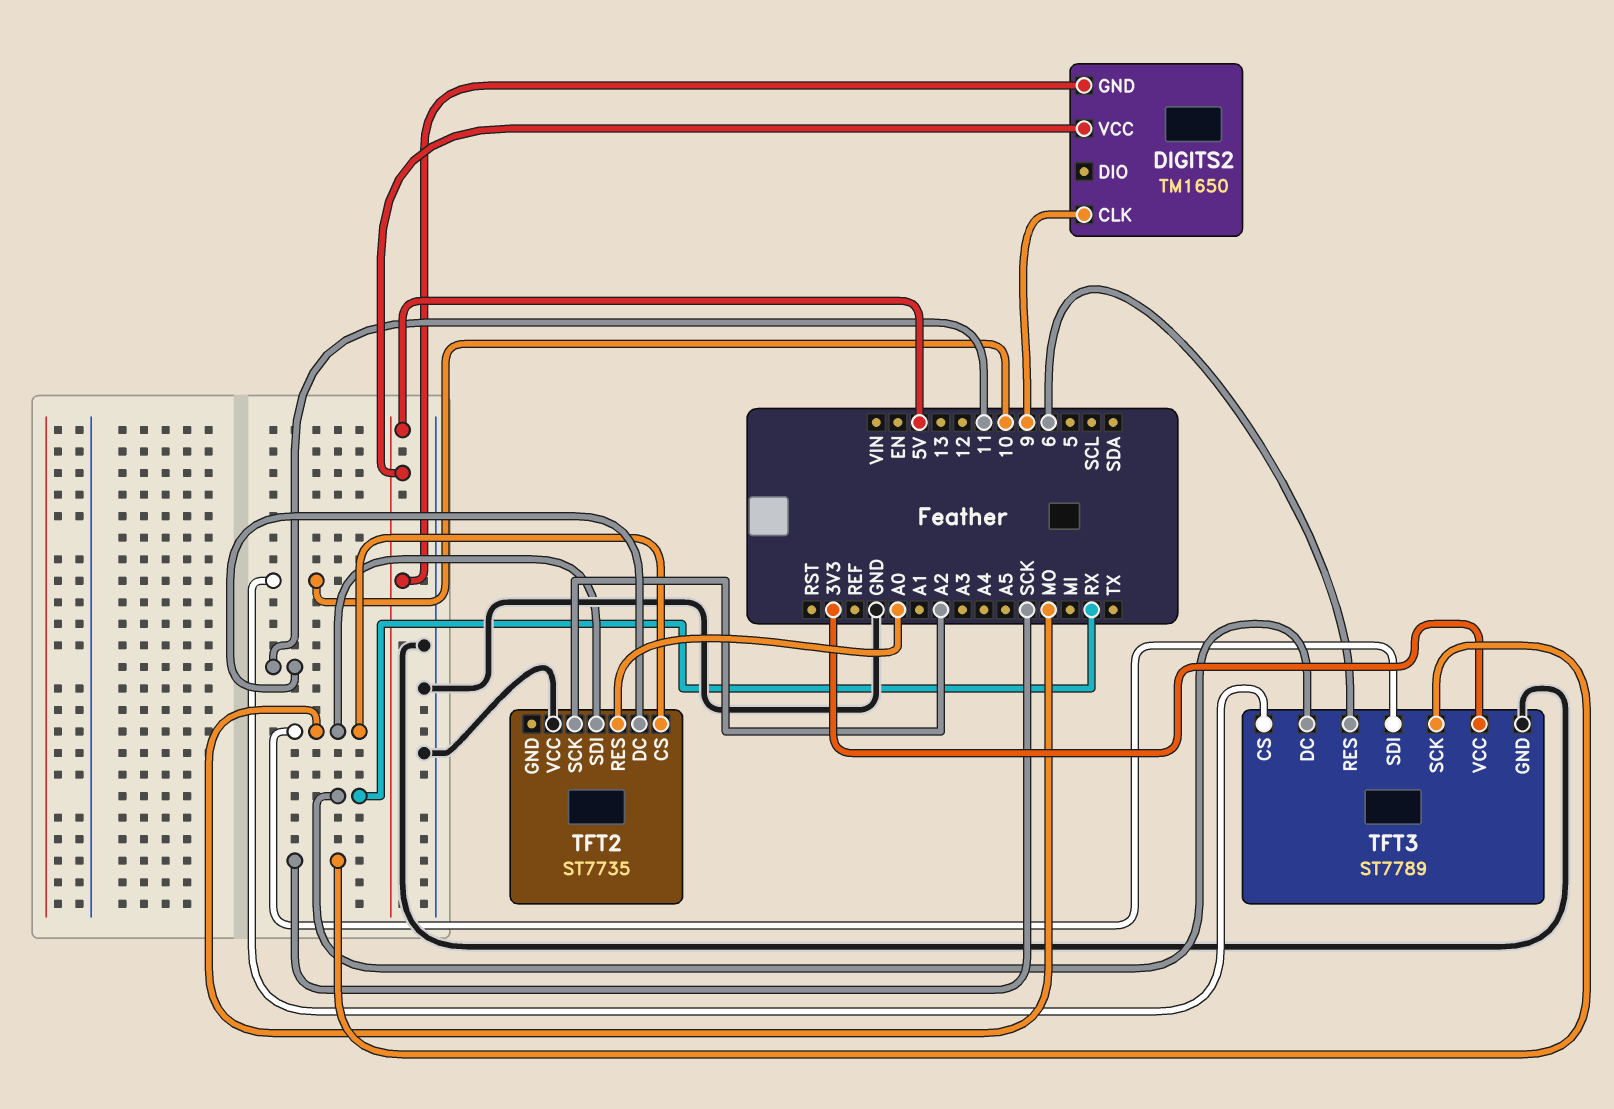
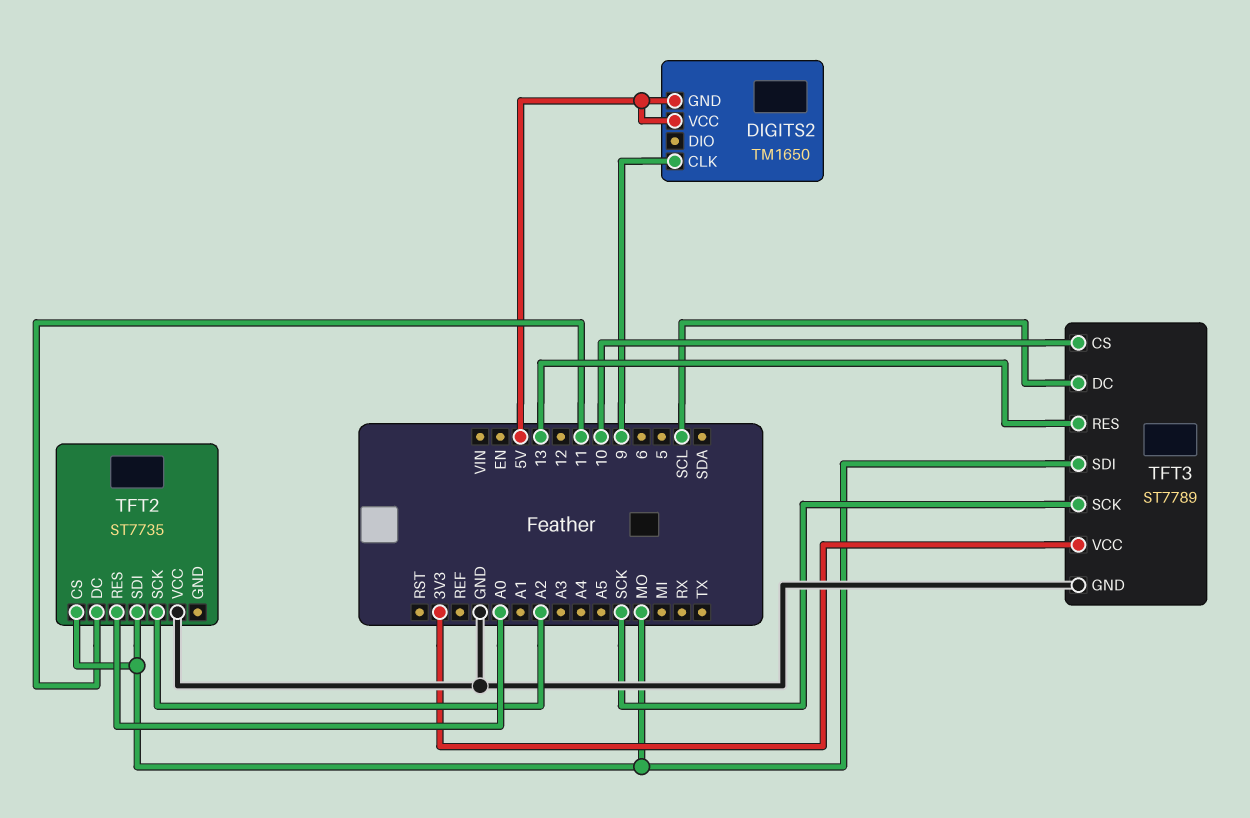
TFT3 pin DC: RX -> SCL
TFT3 pin RES: 6 -> 13

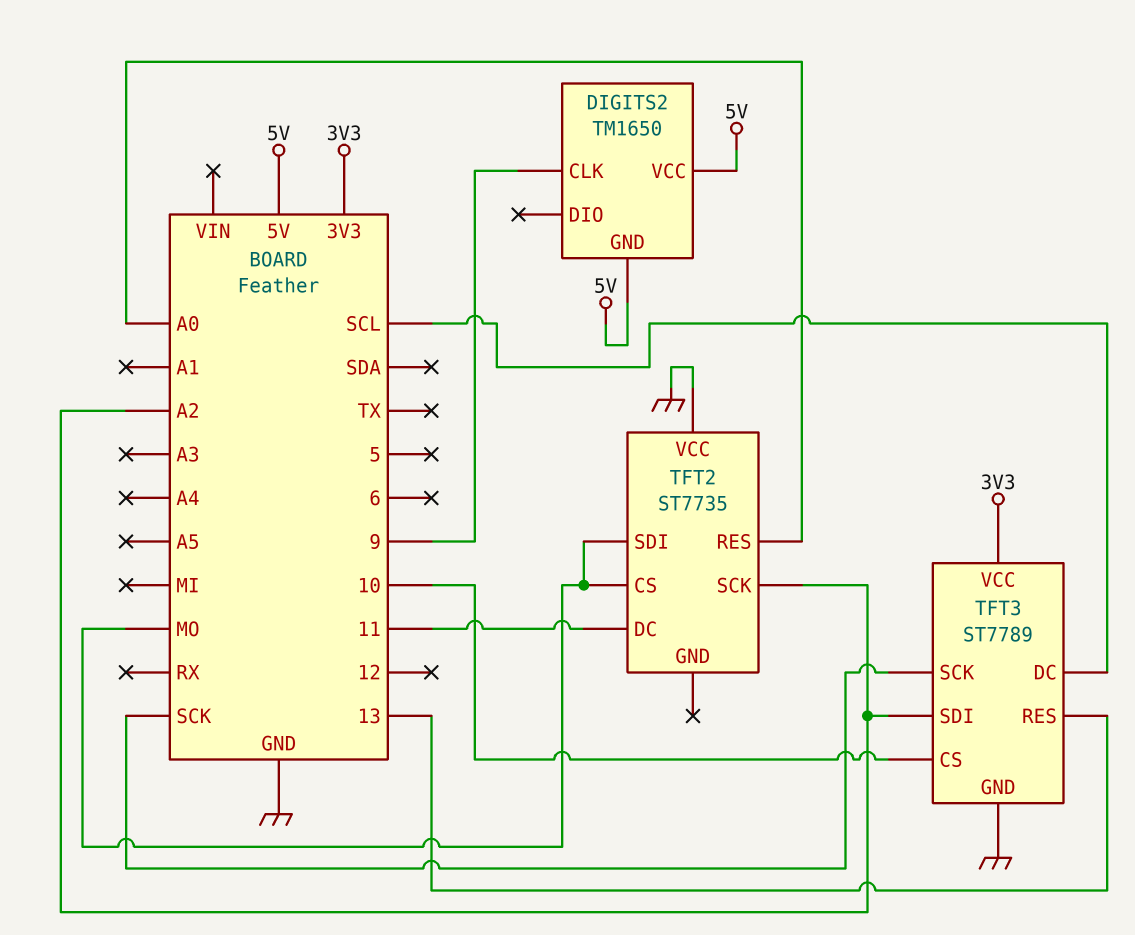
TFT3 pin SDI: MO -> A2

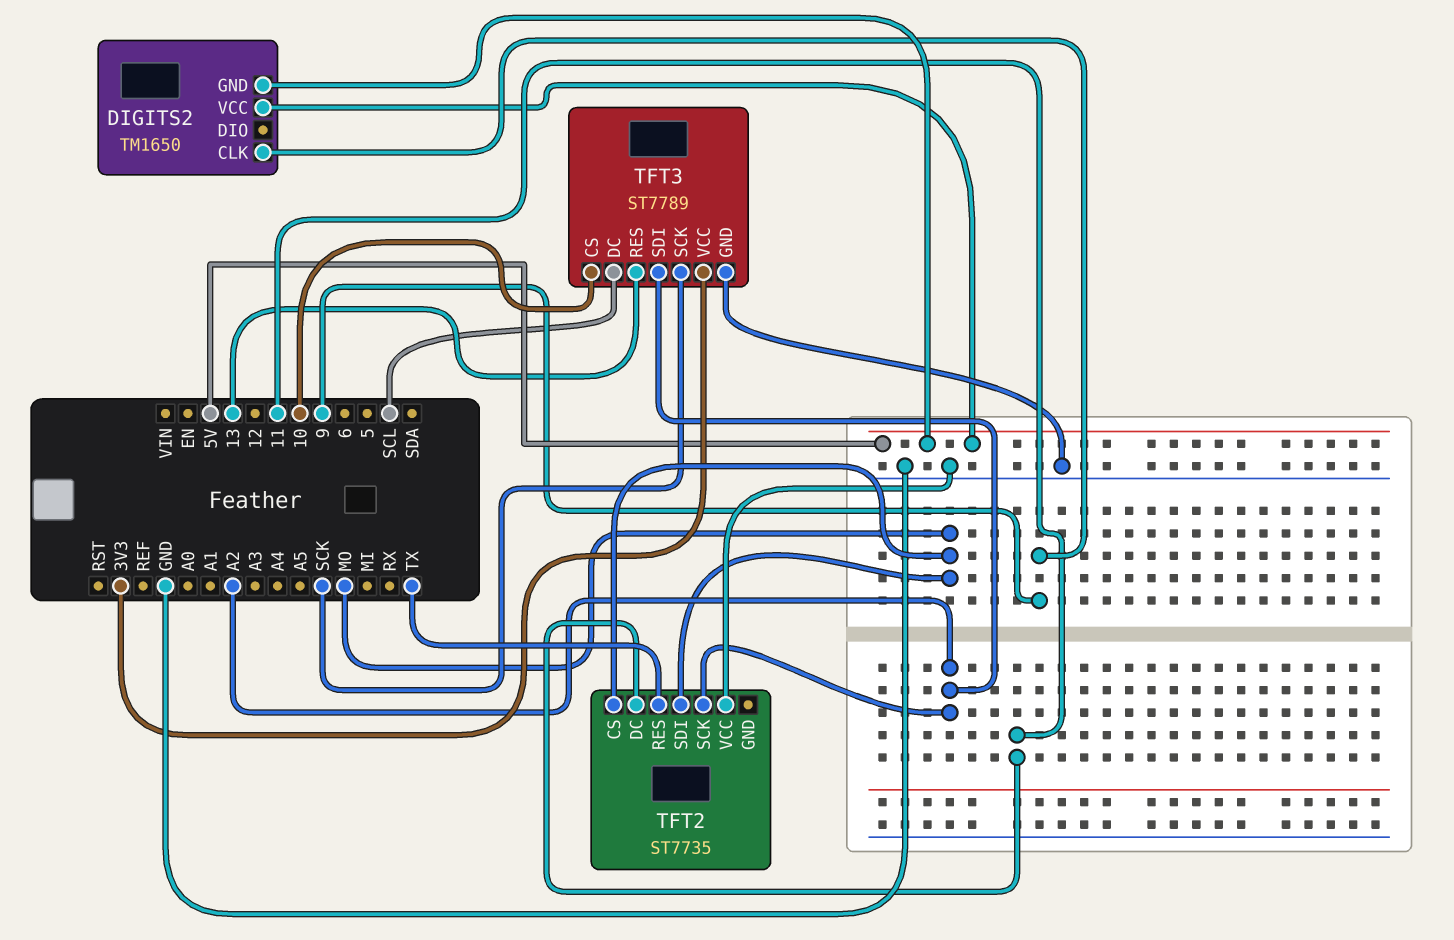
TFT2 pin RES: A0 -> TX

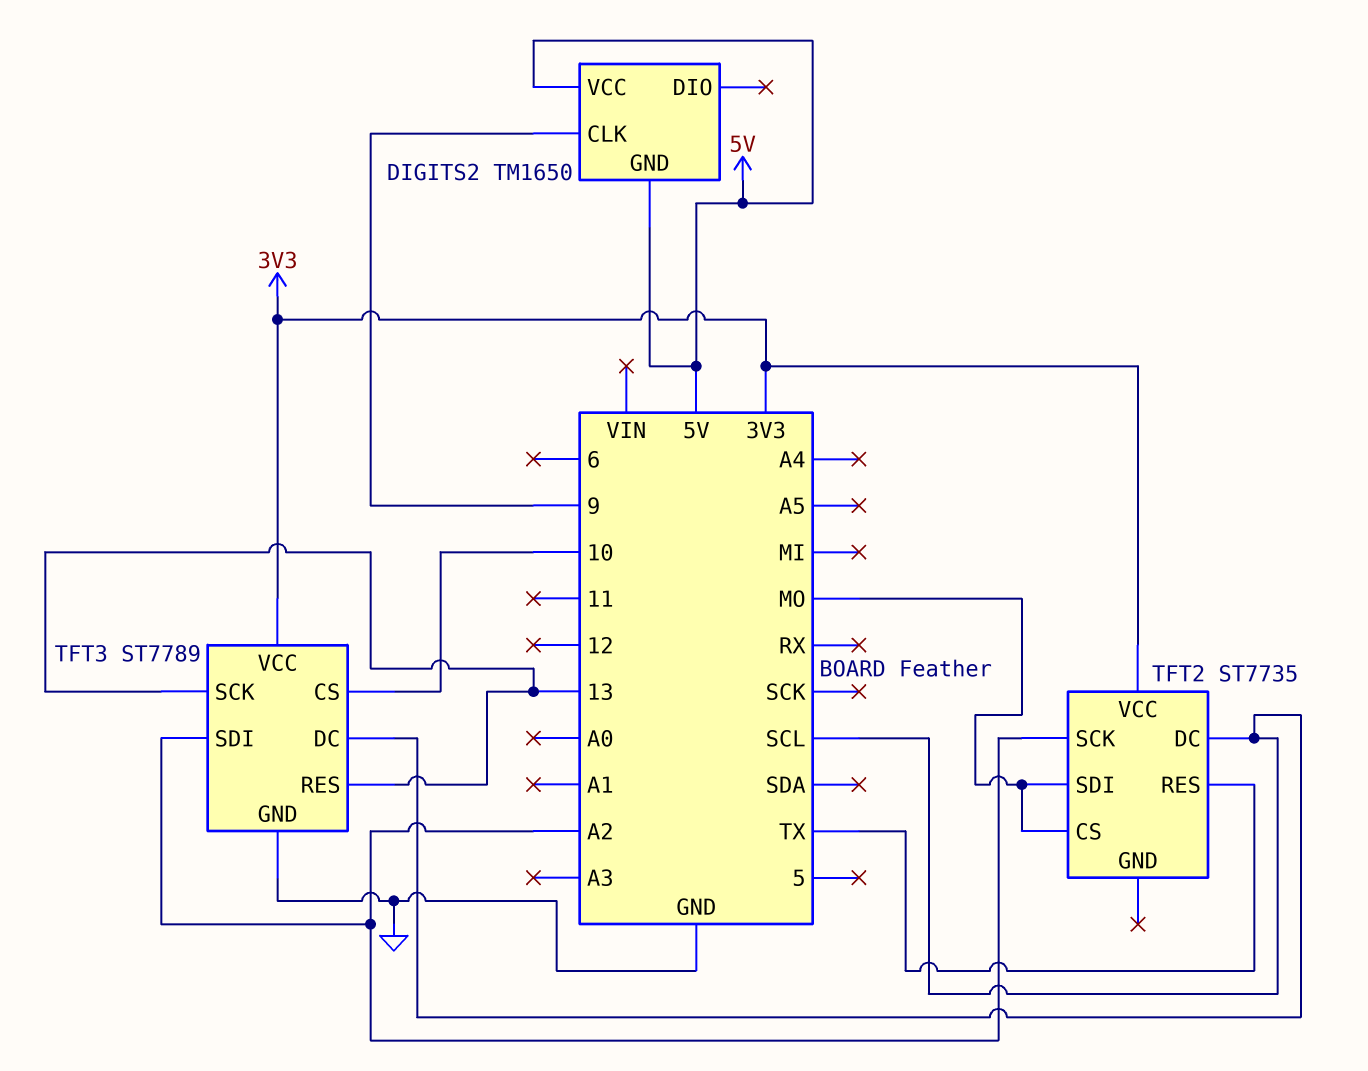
TFT2 pin DC: 11 -> SCL
TFT2 pin VCC: GND -> 3V3
TFT3 pin SCK: SCK -> 13

